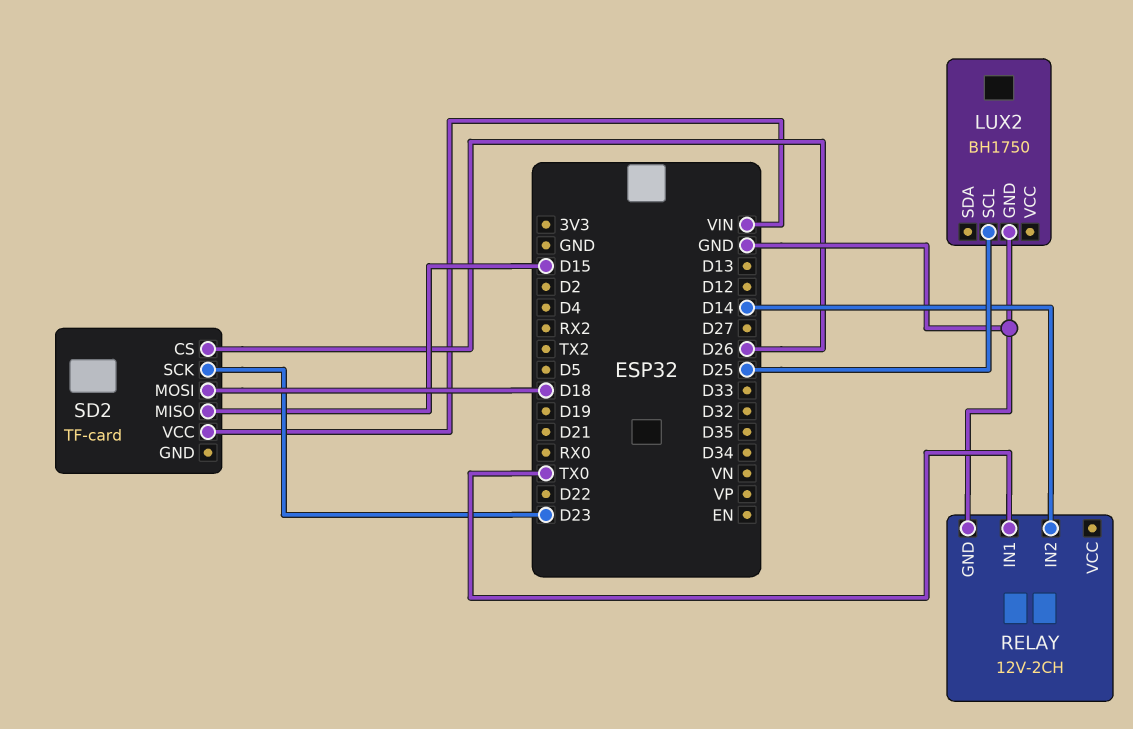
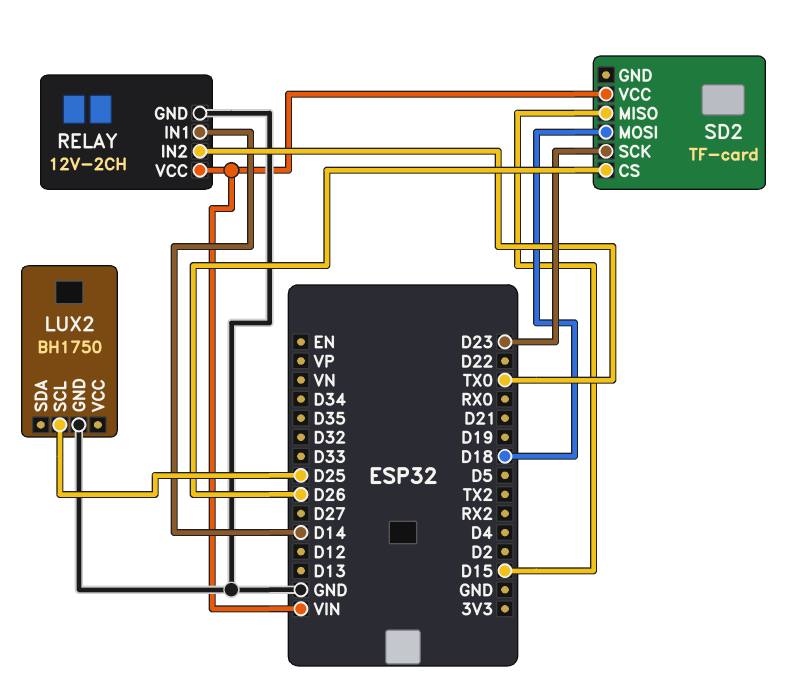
RELAY pin IN1: TX0 -> D14
RELAY pin IN2: D14 -> TX0
RELAY pin VCC: none -> VIN

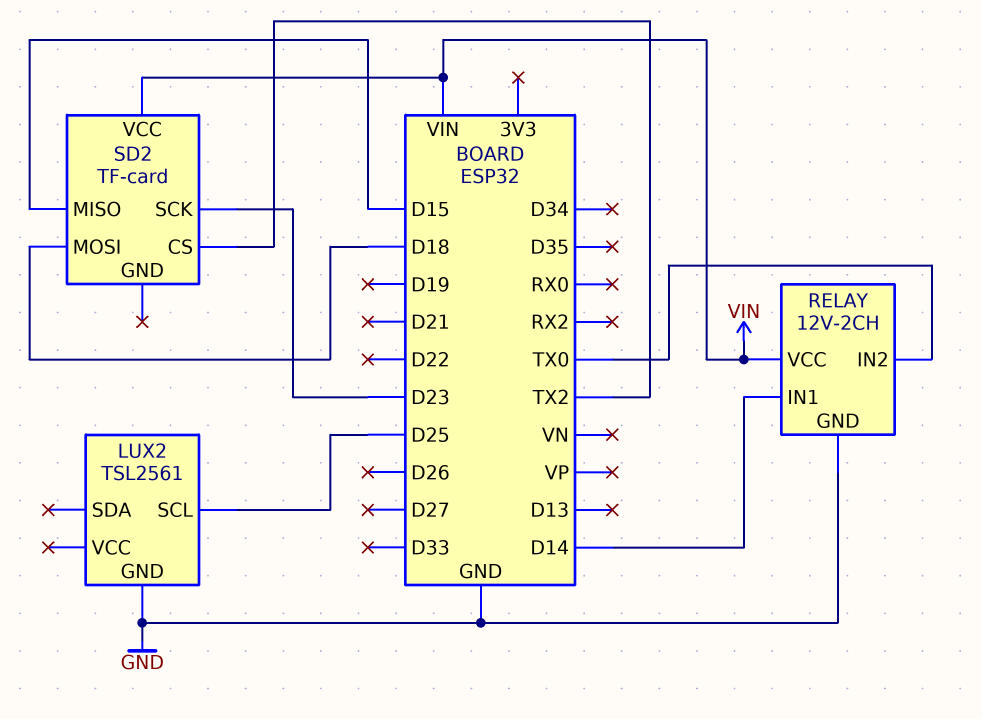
LUX2: BH1750 -> TSL2561
SD2 pin CS: D26 -> TX2

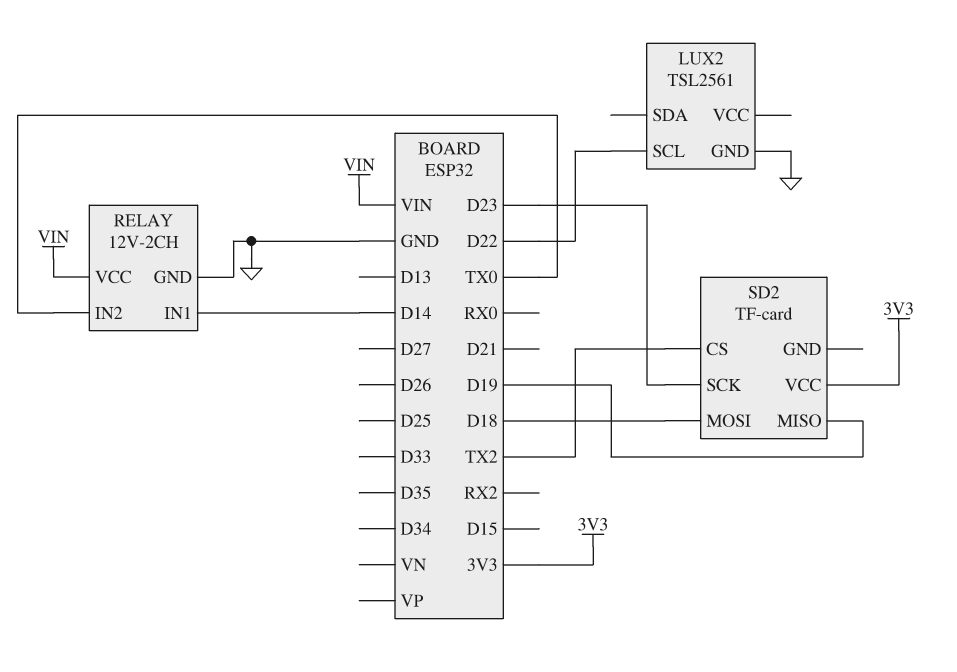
LUX2 pin SCL: D25 -> D22
SD2 pin MISO: D15 -> D19
SD2 pin VCC: VIN -> 3V3

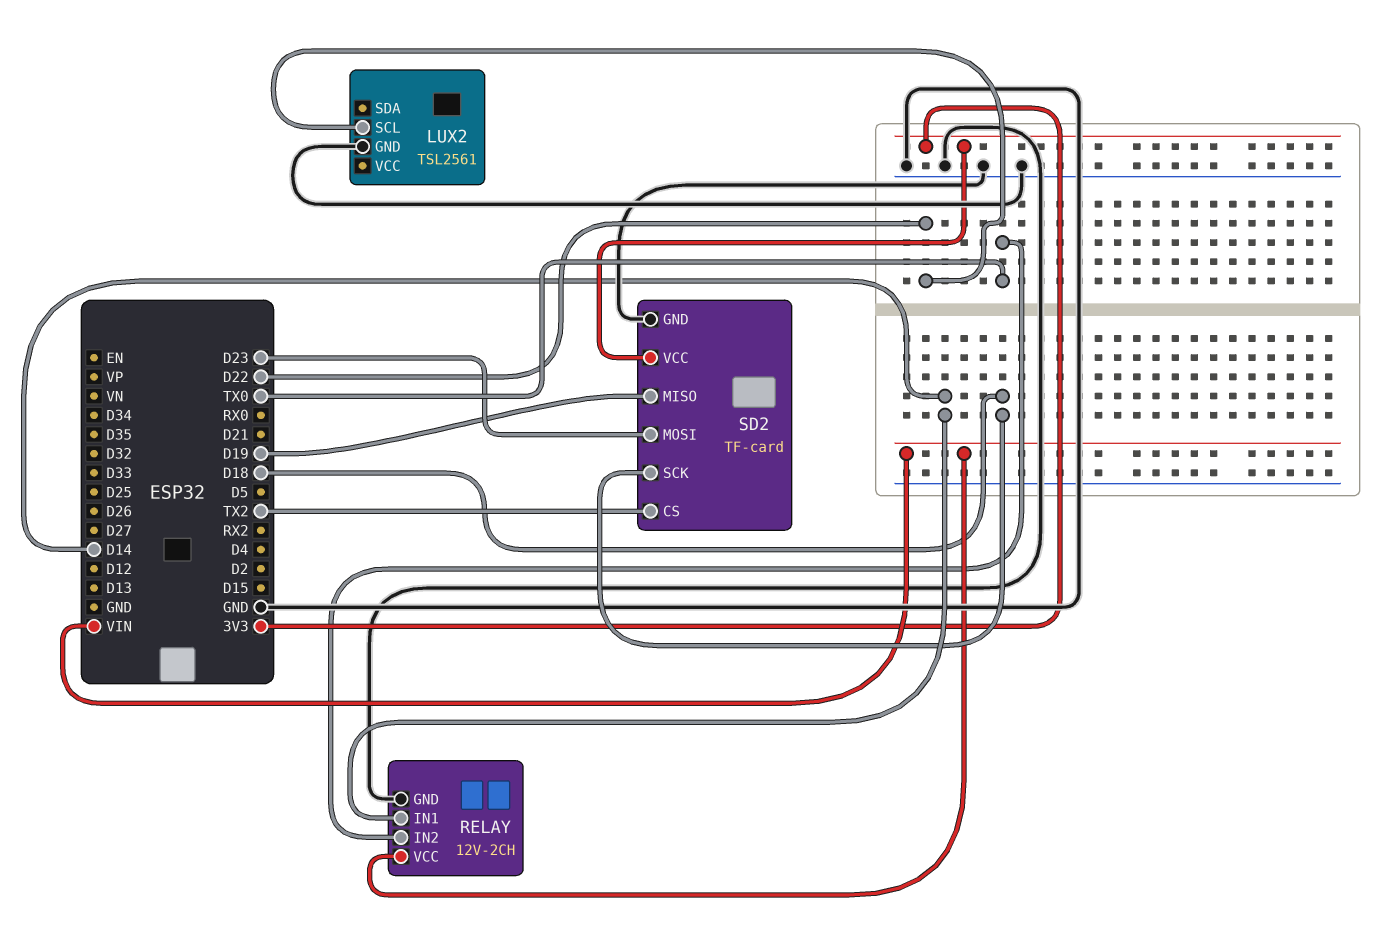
SD2 pin GND: none -> GND
SD2 pin MOSI: D18 -> D23
SD2 pin SCK: D23 -> D18

